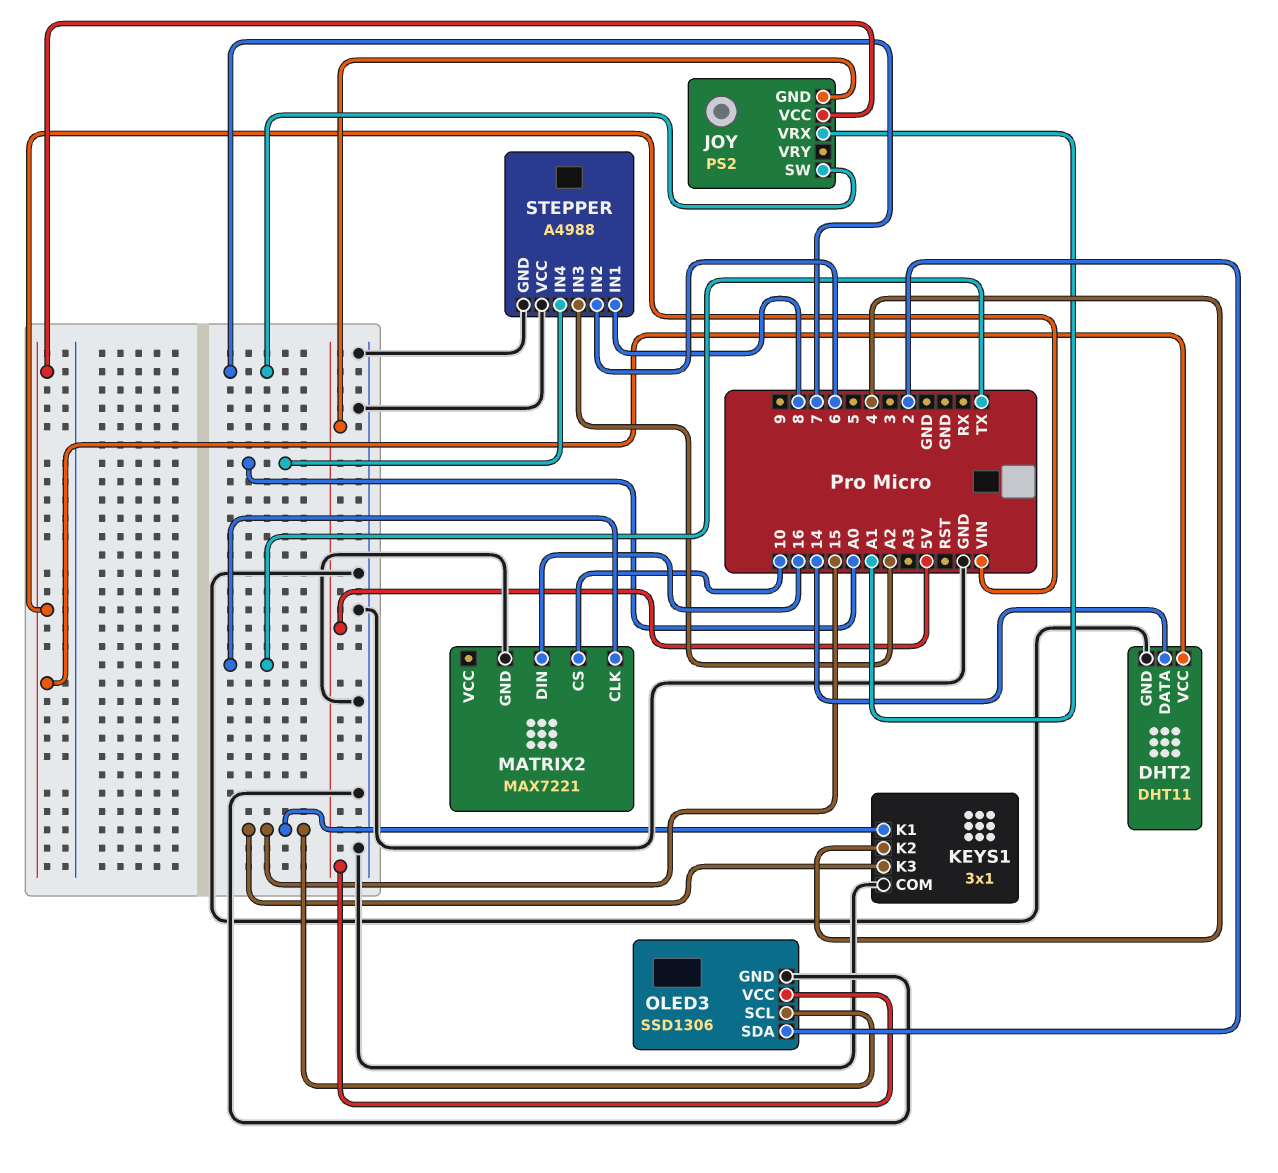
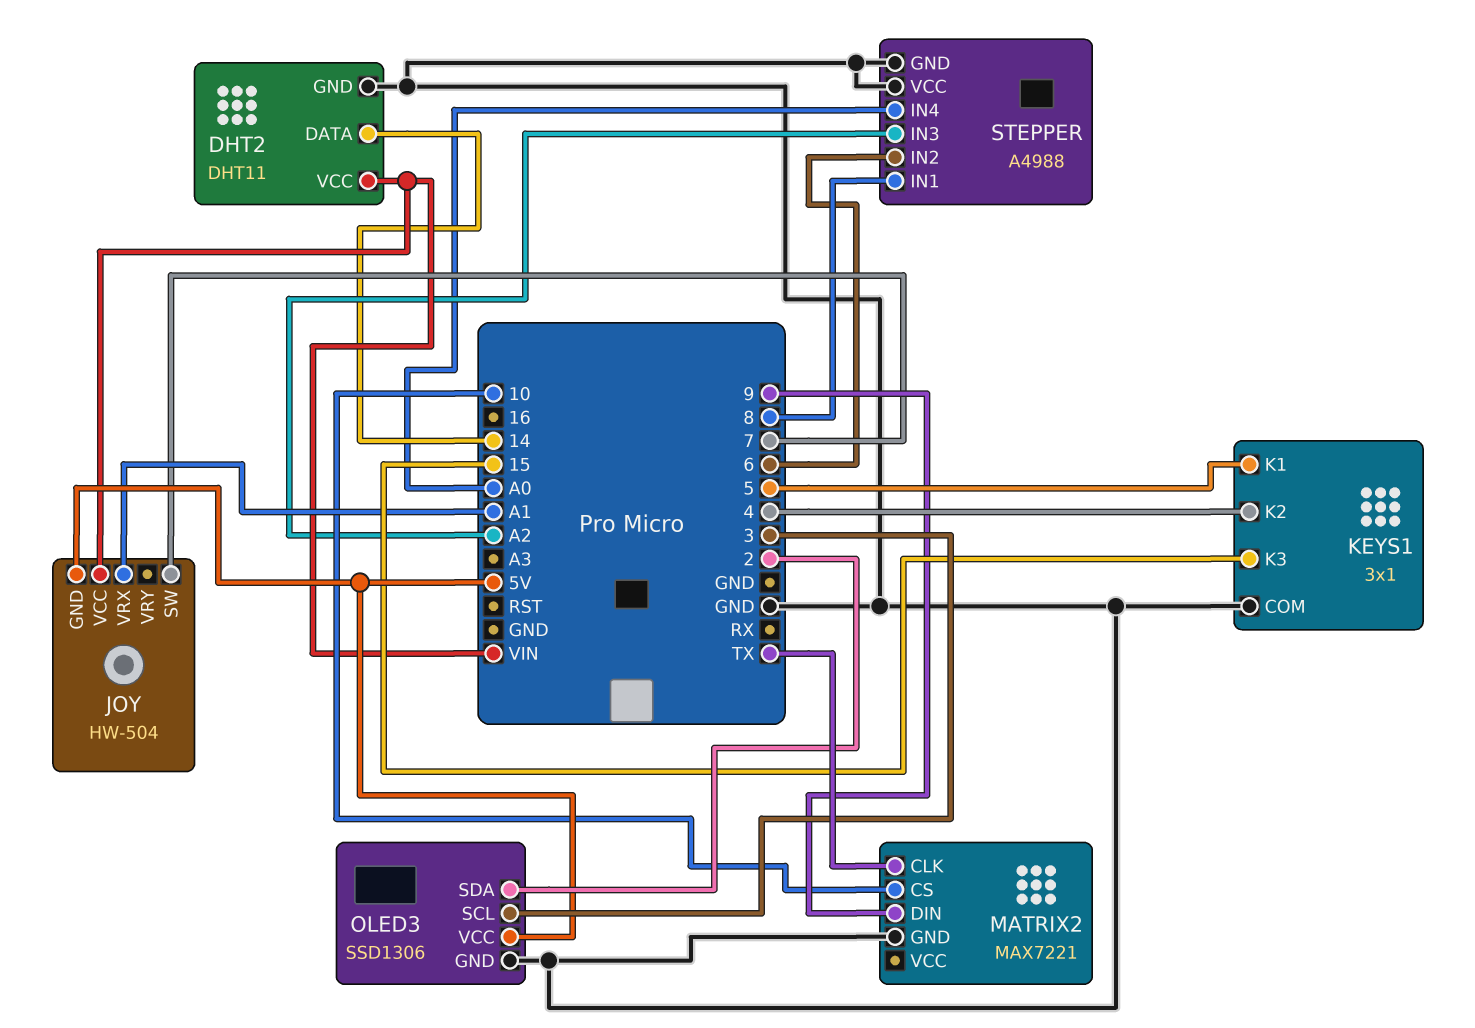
JOY: PS2 -> HW-504
KEYS1 pin K1: 15 -> 5
MATRIX2 pin DIN: 16 -> 9
OLED3 pin SCL: 15 -> 3

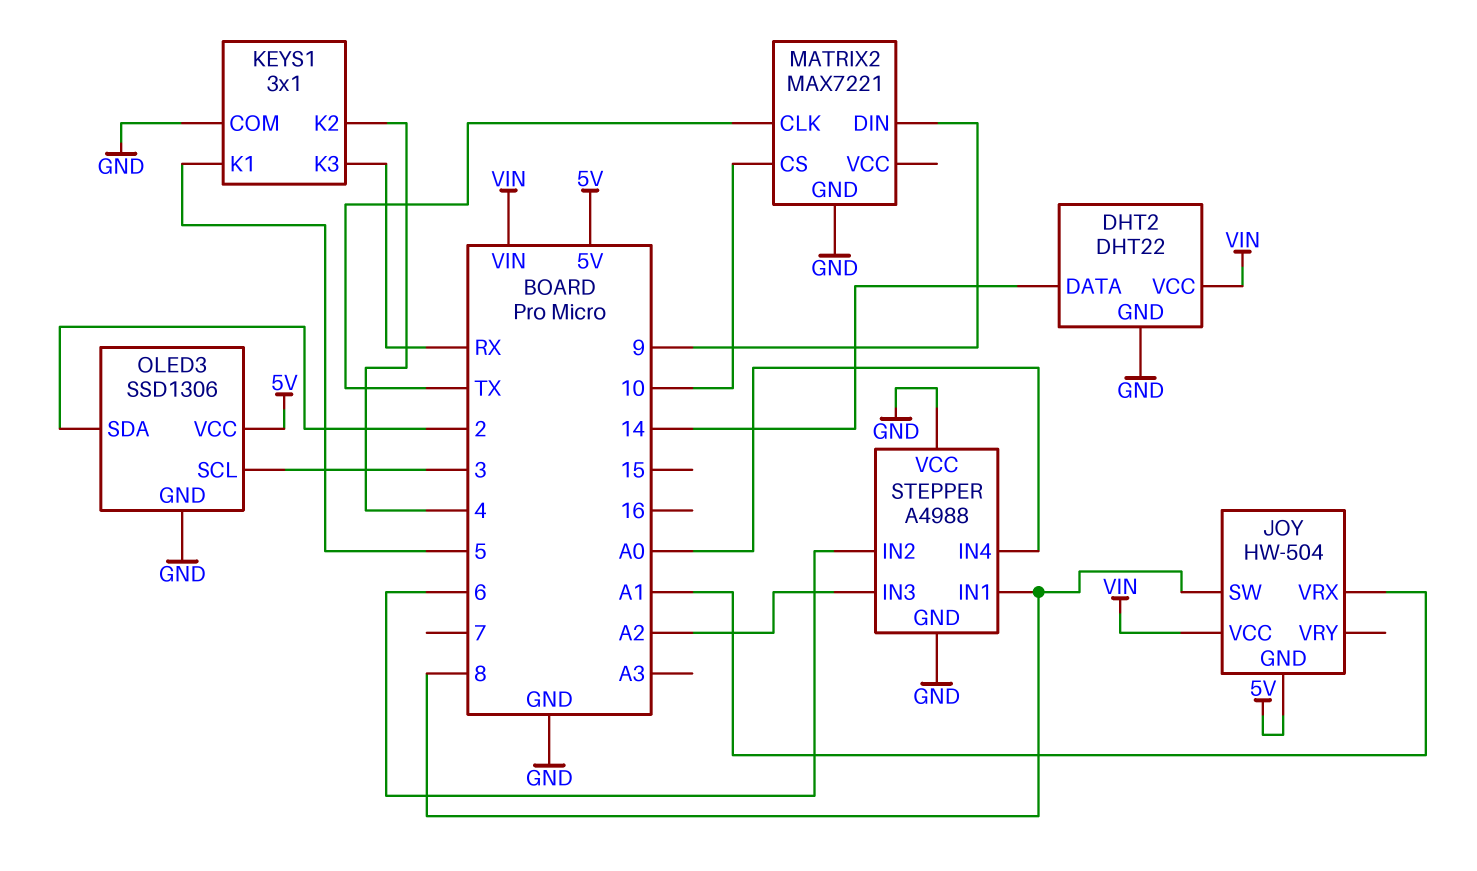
DHT2: DHT11 -> DHT22
JOY pin SW: 7 -> 8
KEYS1 pin K3: 15 -> RX

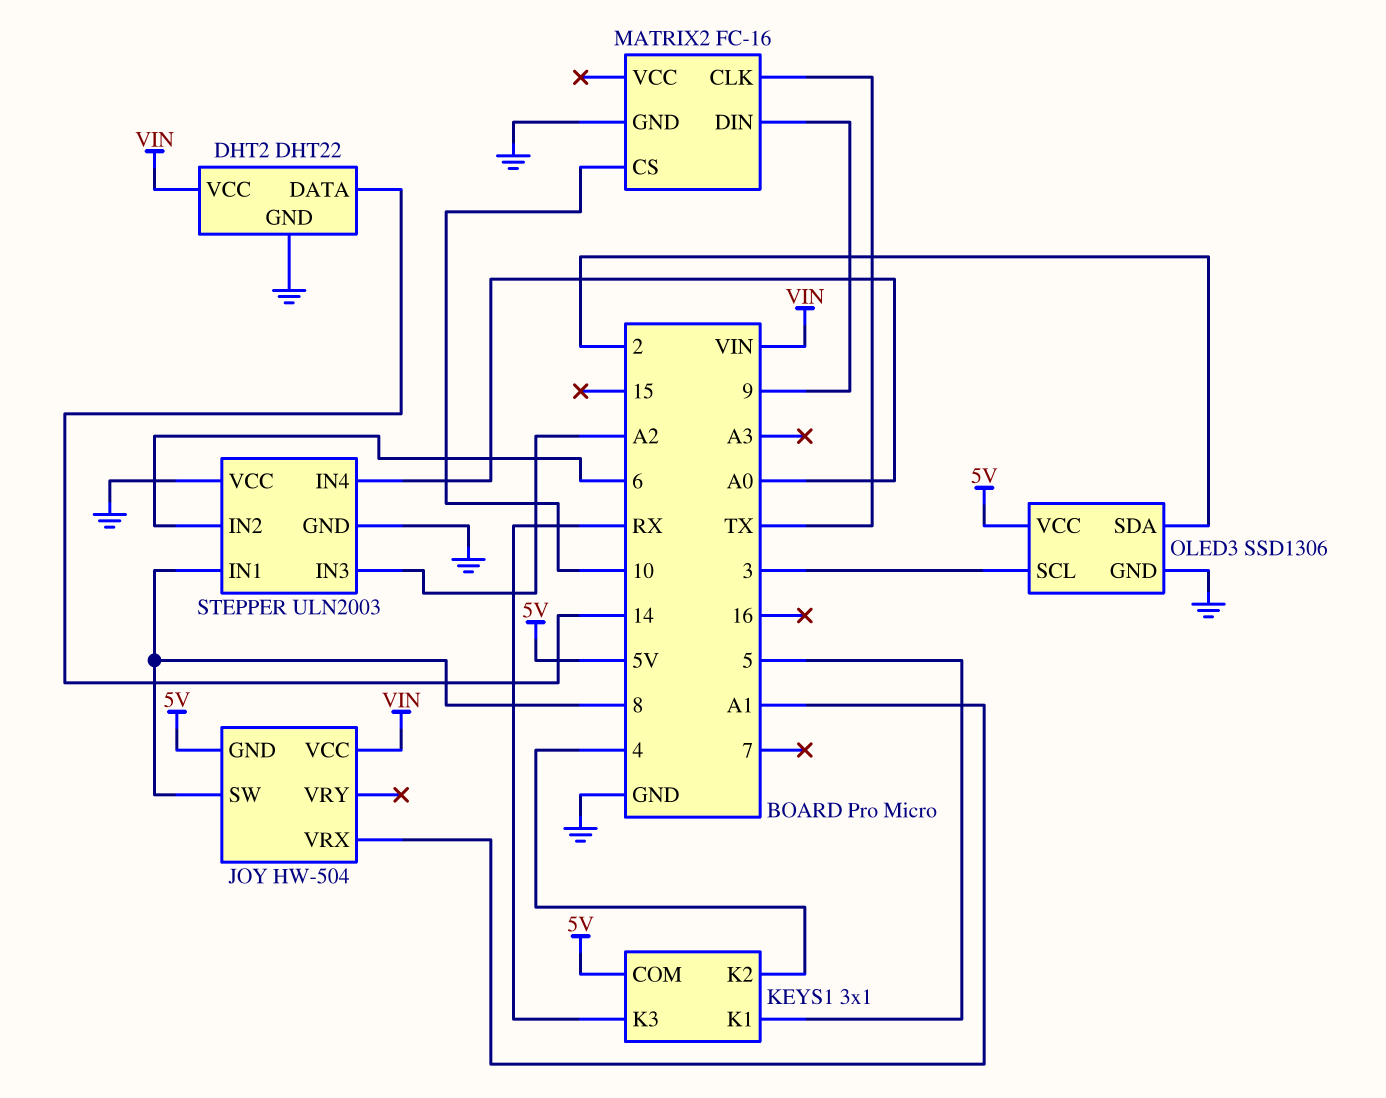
KEYS1 pin COM: GND -> 5V
MATRIX2: MAX7221 -> FC-16
STEPPER: A4988 -> ULN2003

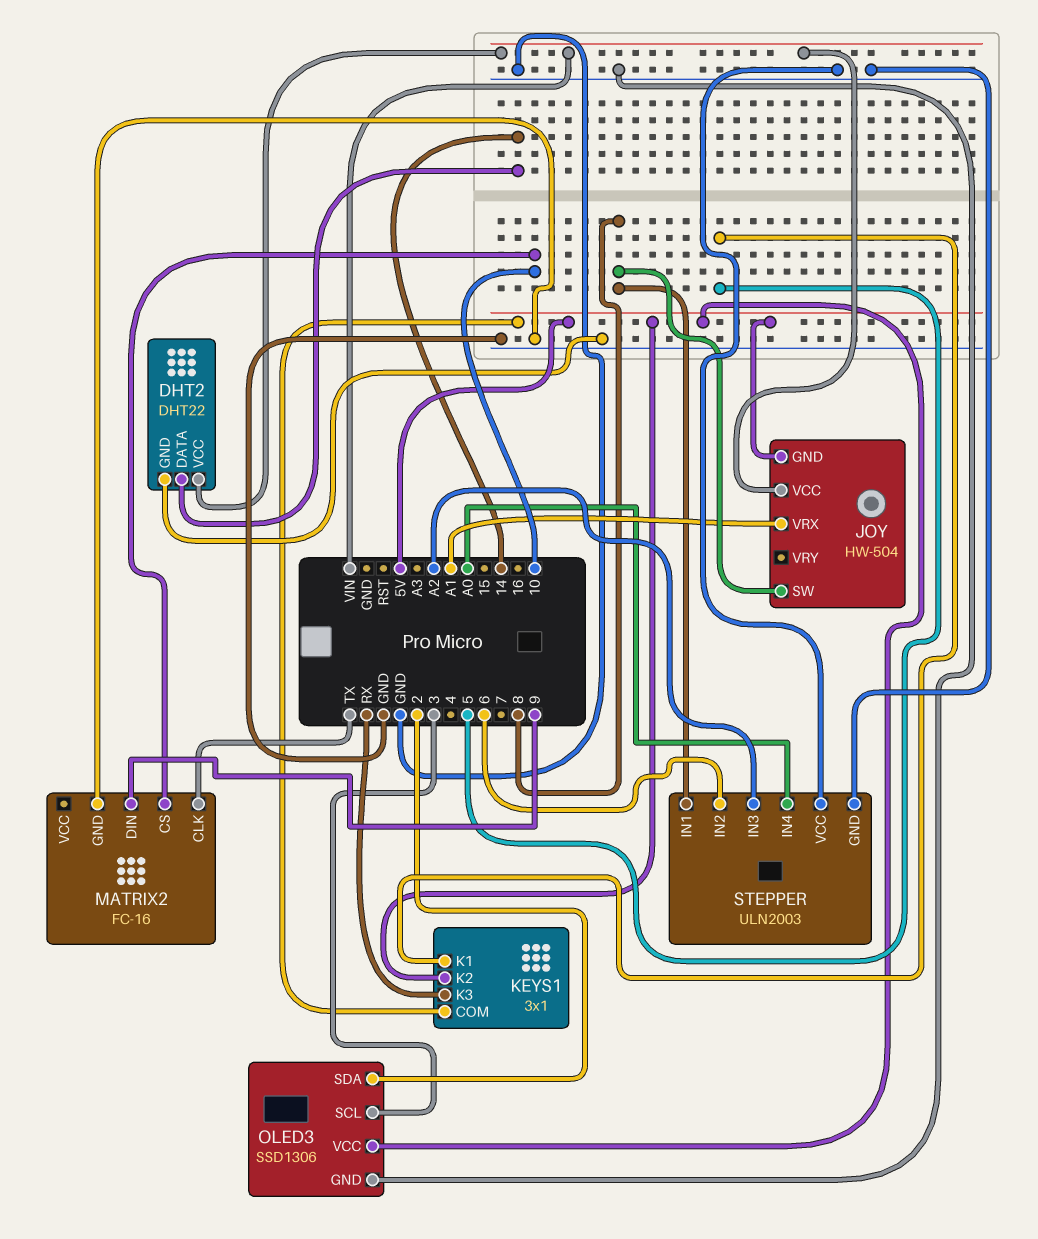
KEYS1 pin K2: 4 -> 5V

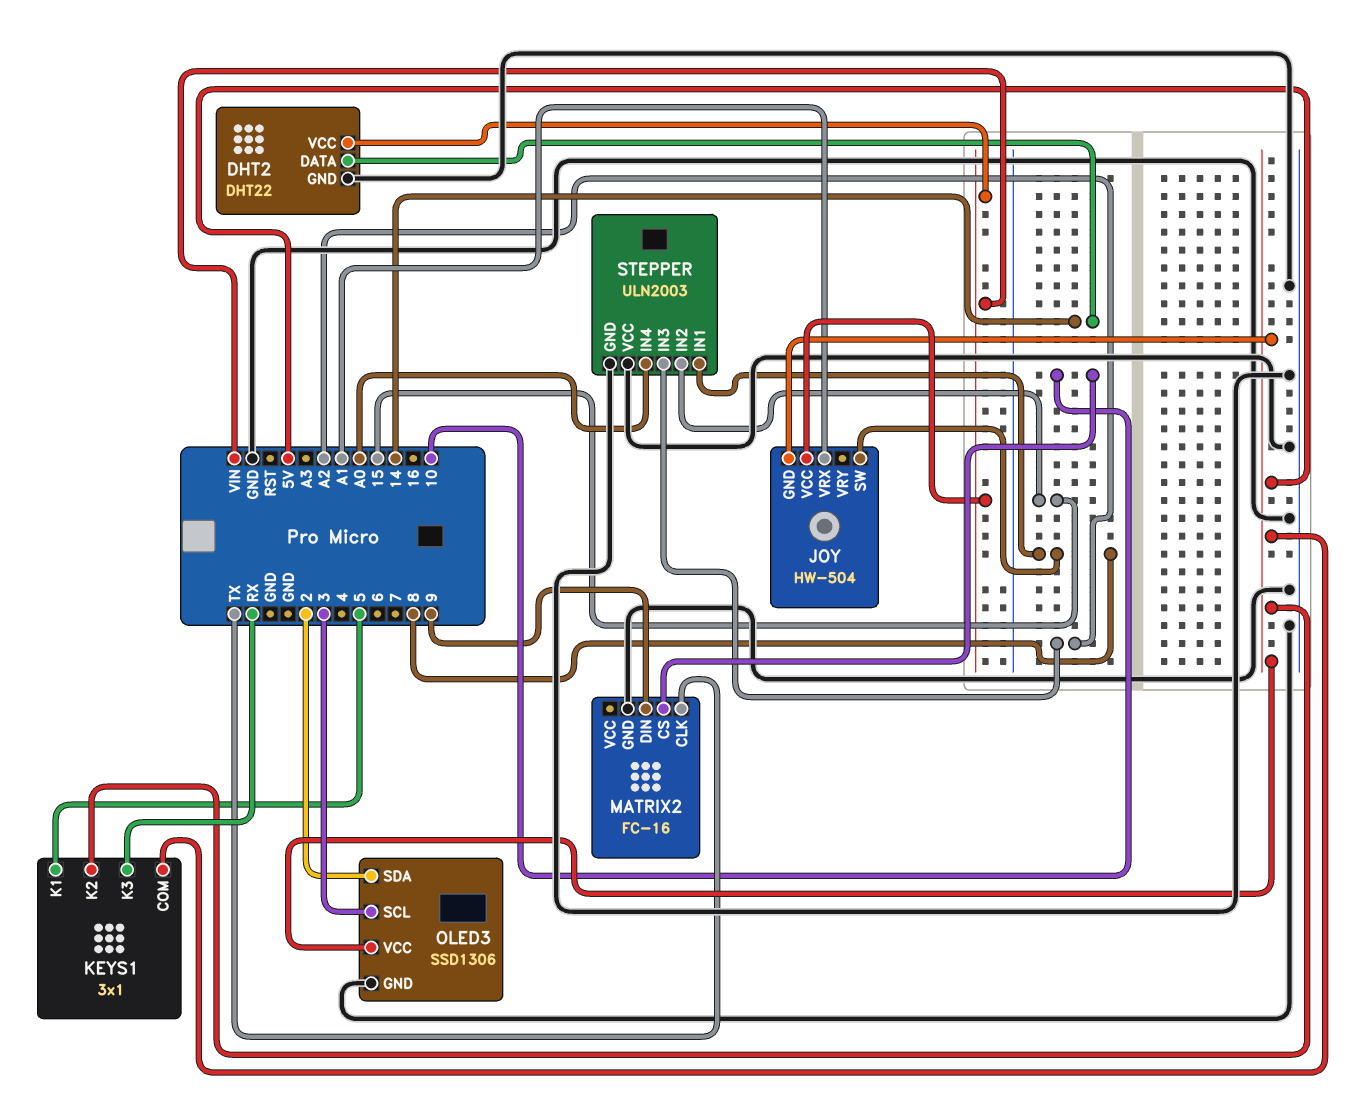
STEPPER pin IN2: 6 -> 15

